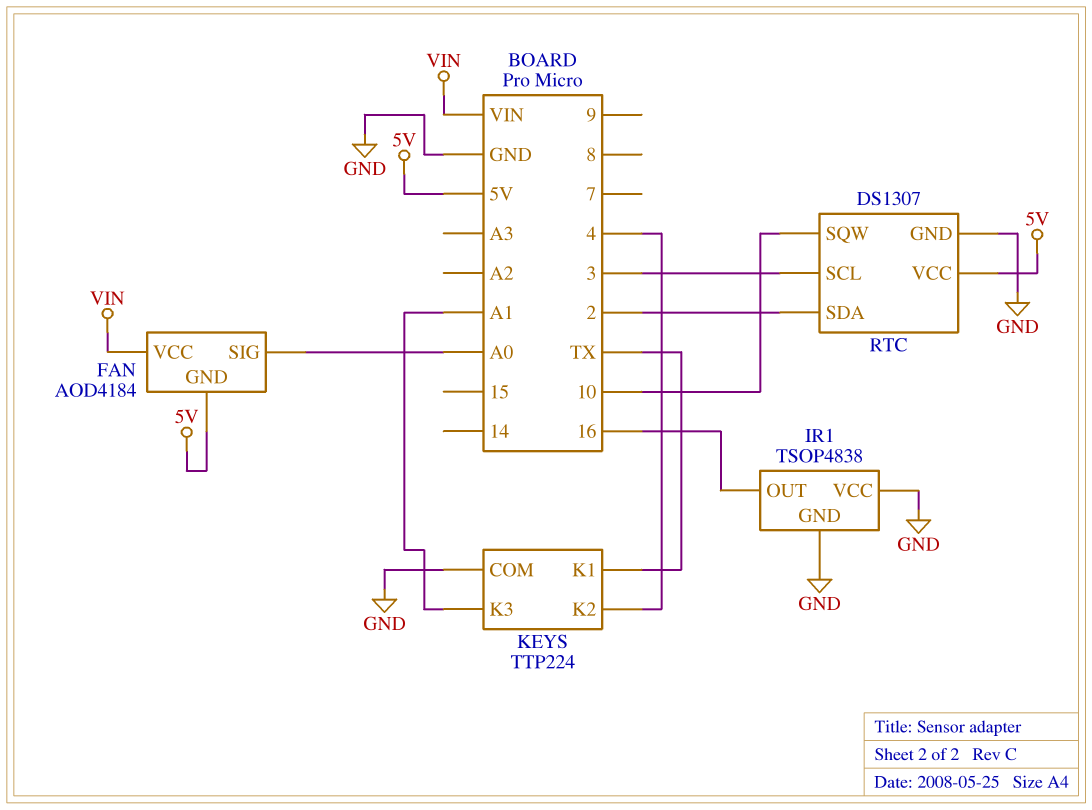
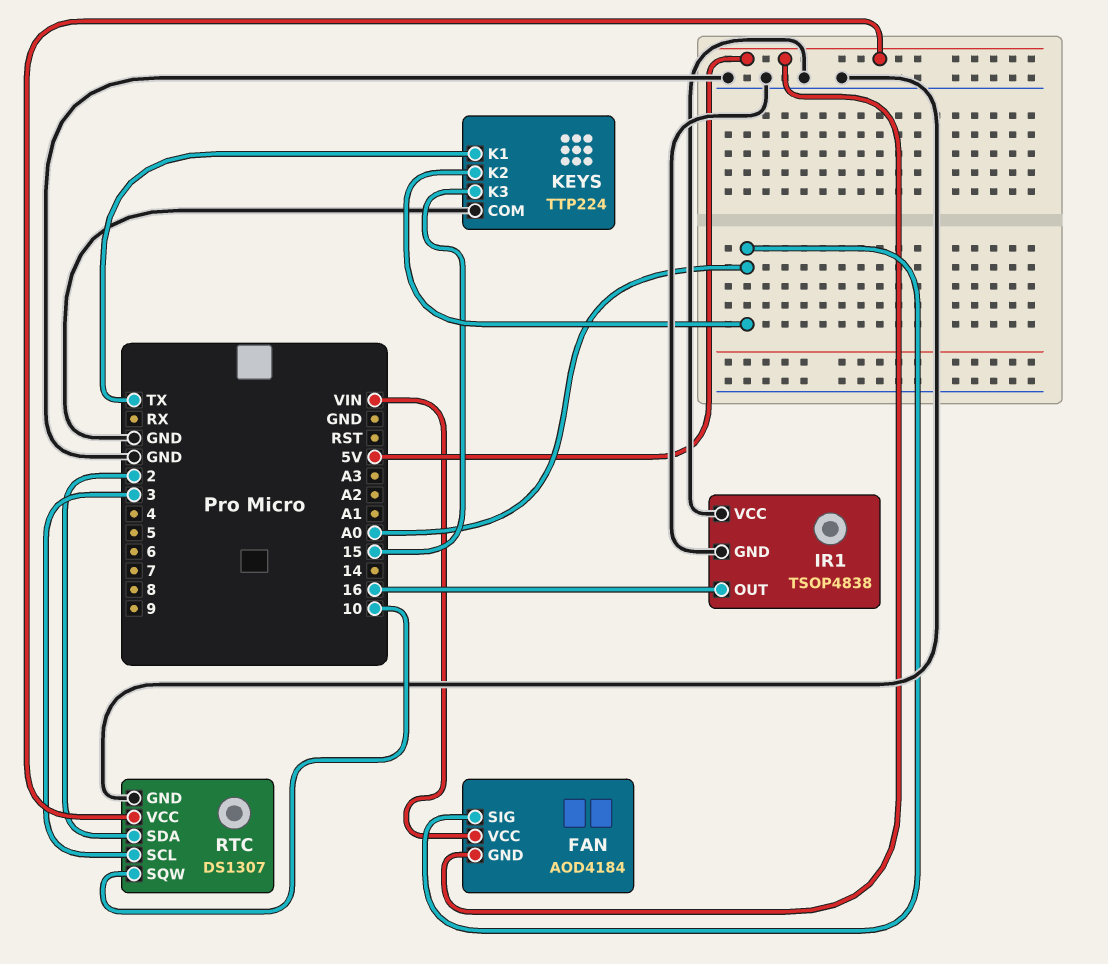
KEYS pin K2: 4 -> A0
KEYS pin K3: A1 -> 15

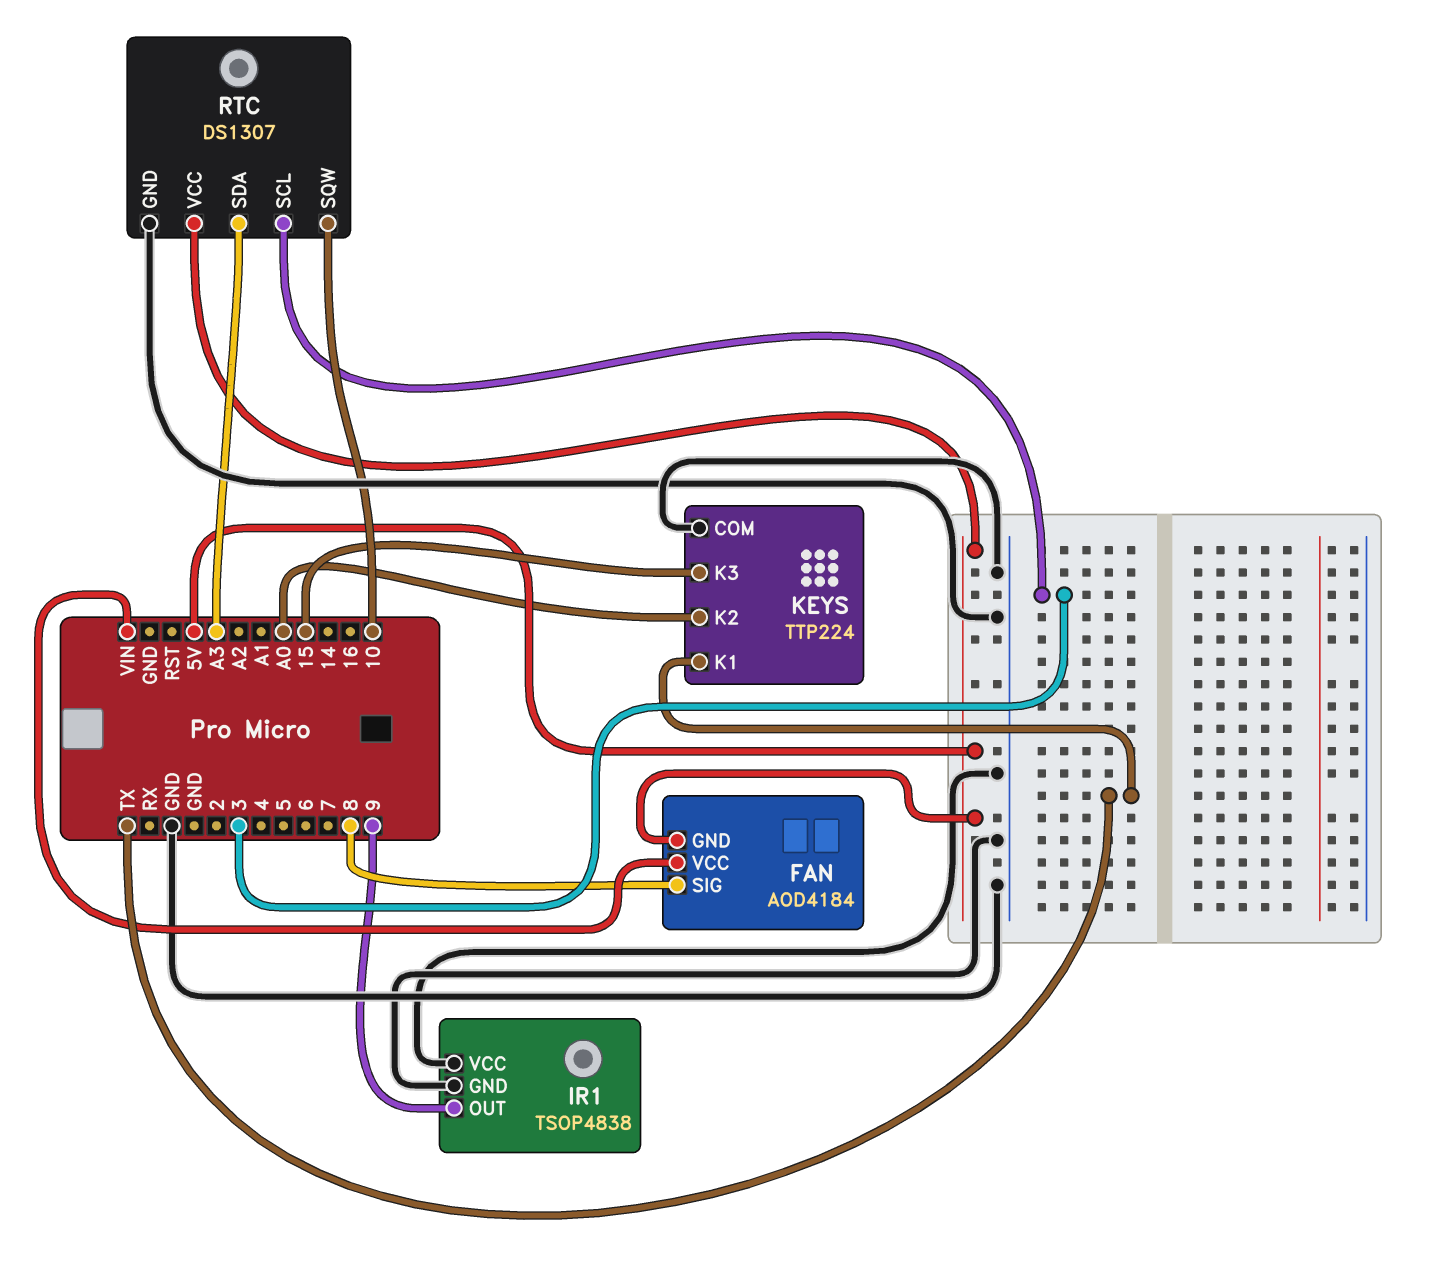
FAN pin SIG: A0 -> 8
IR1 pin OUT: 16 -> 9
RTC pin SDA: 2 -> A3

